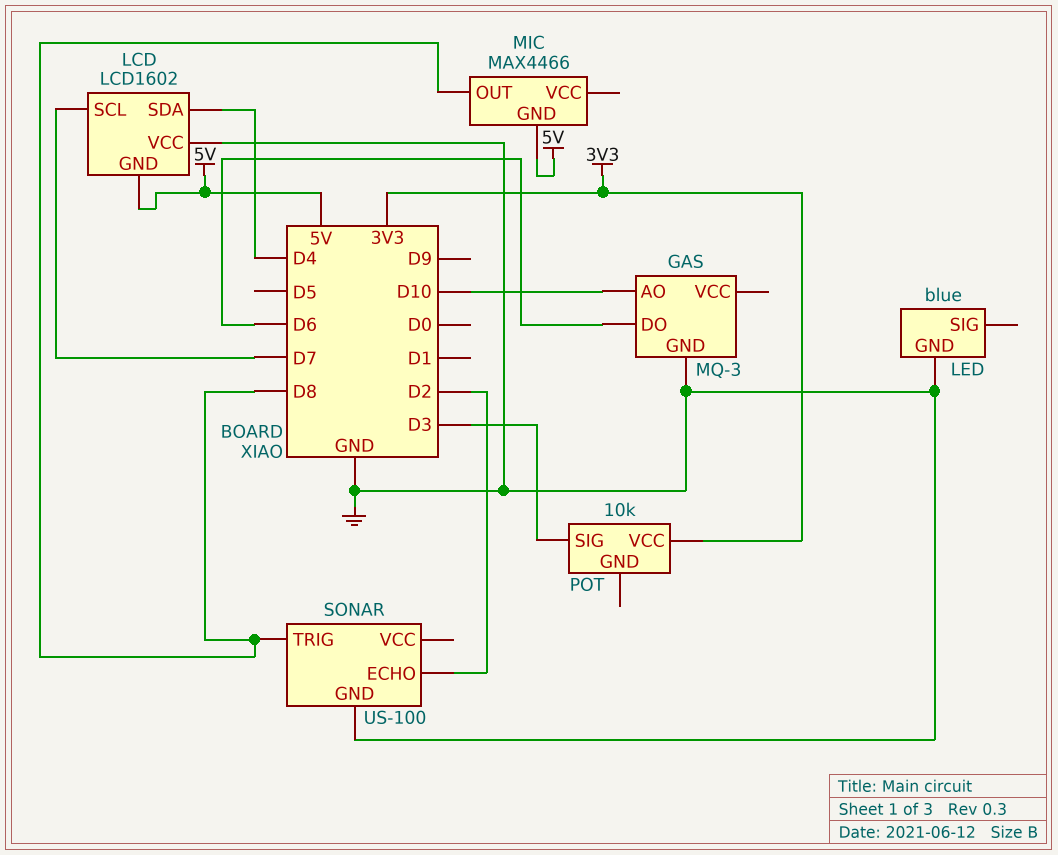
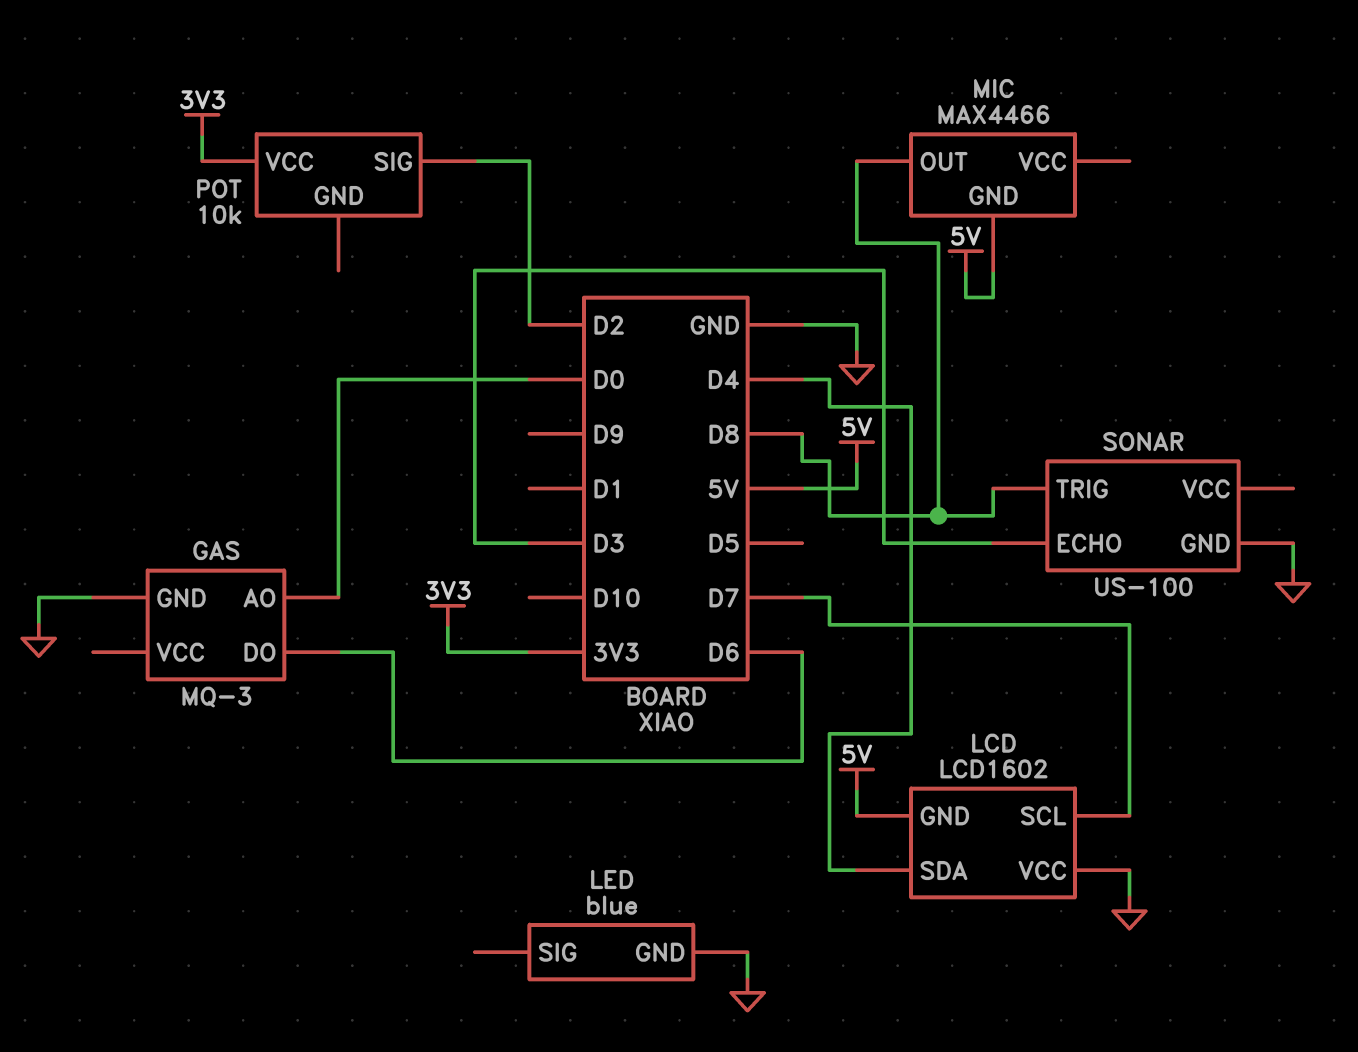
GAS pin AO: D10 -> D0
POT pin SIG: D3 -> D2
SONAR pin ECHO: D2 -> D3

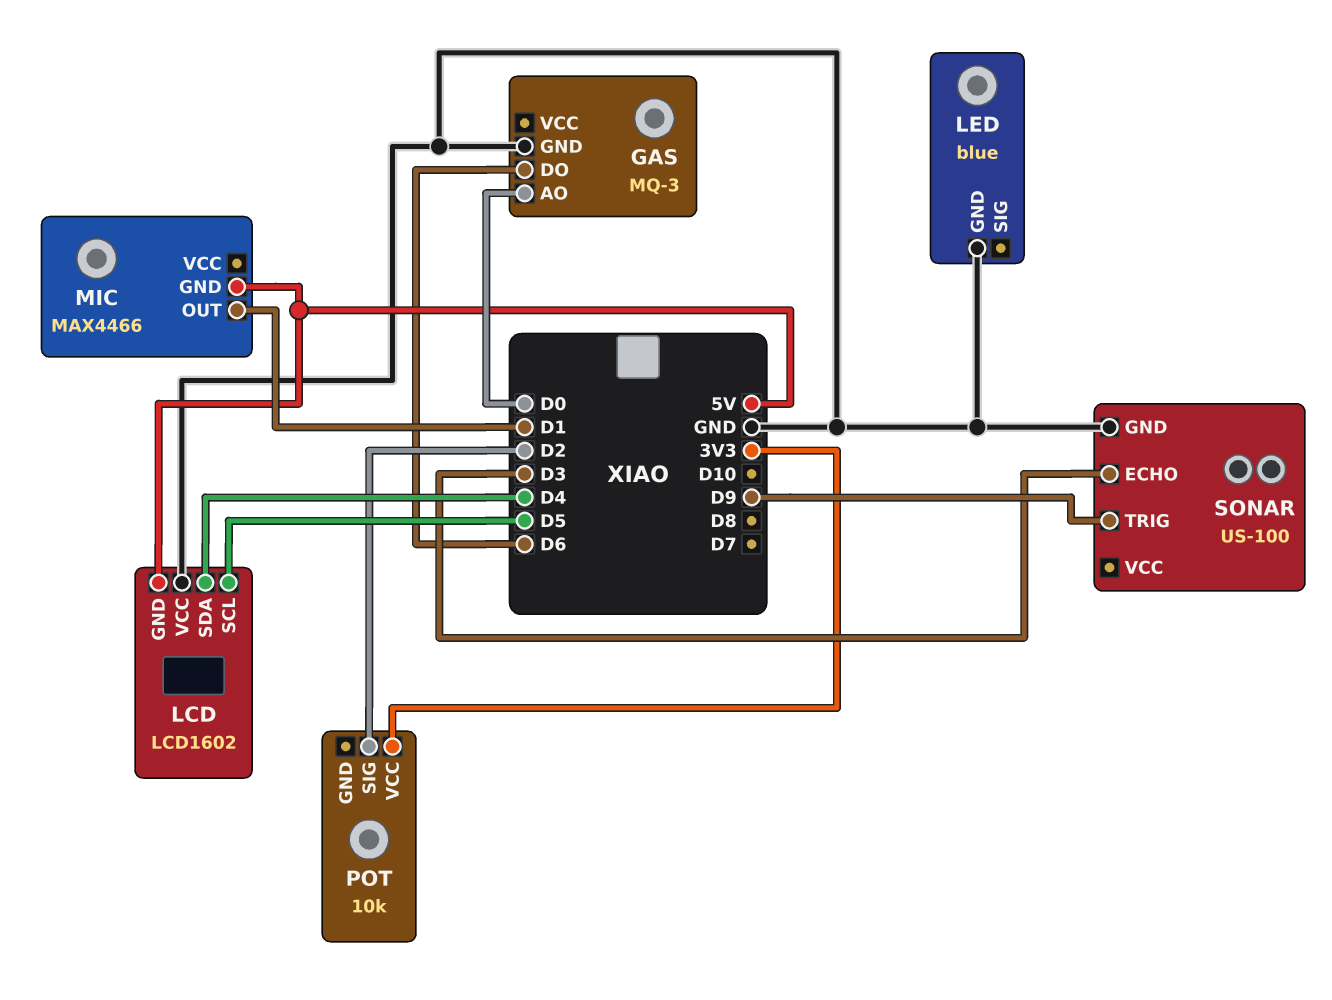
LCD pin SCL: D7 -> D5
MIC pin OUT: D8 -> D1
SONAR pin TRIG: D8 -> D9

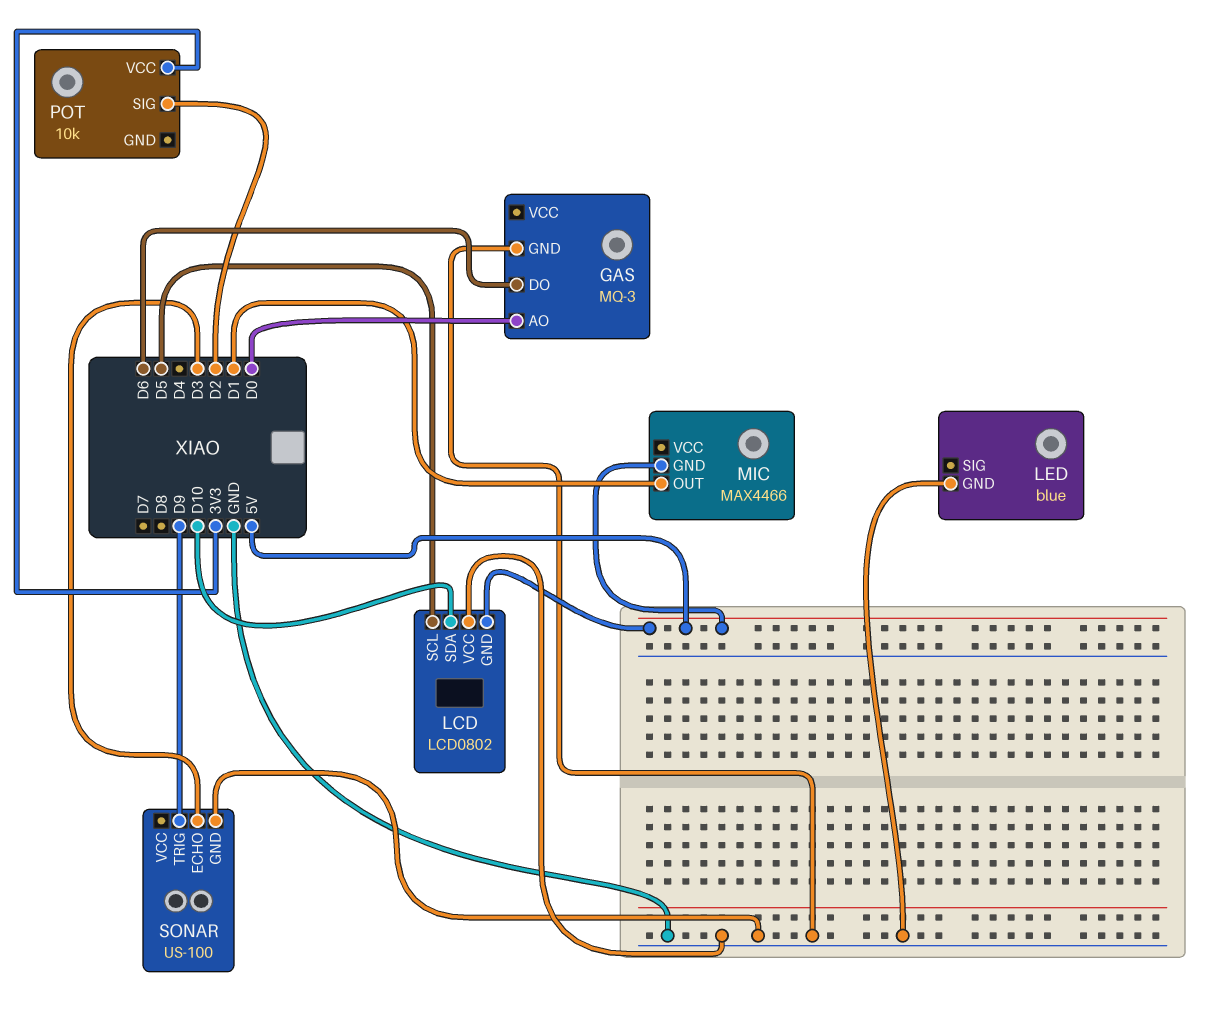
LCD: LCD1602 -> LCD0802
LCD pin SDA: D4 -> D10

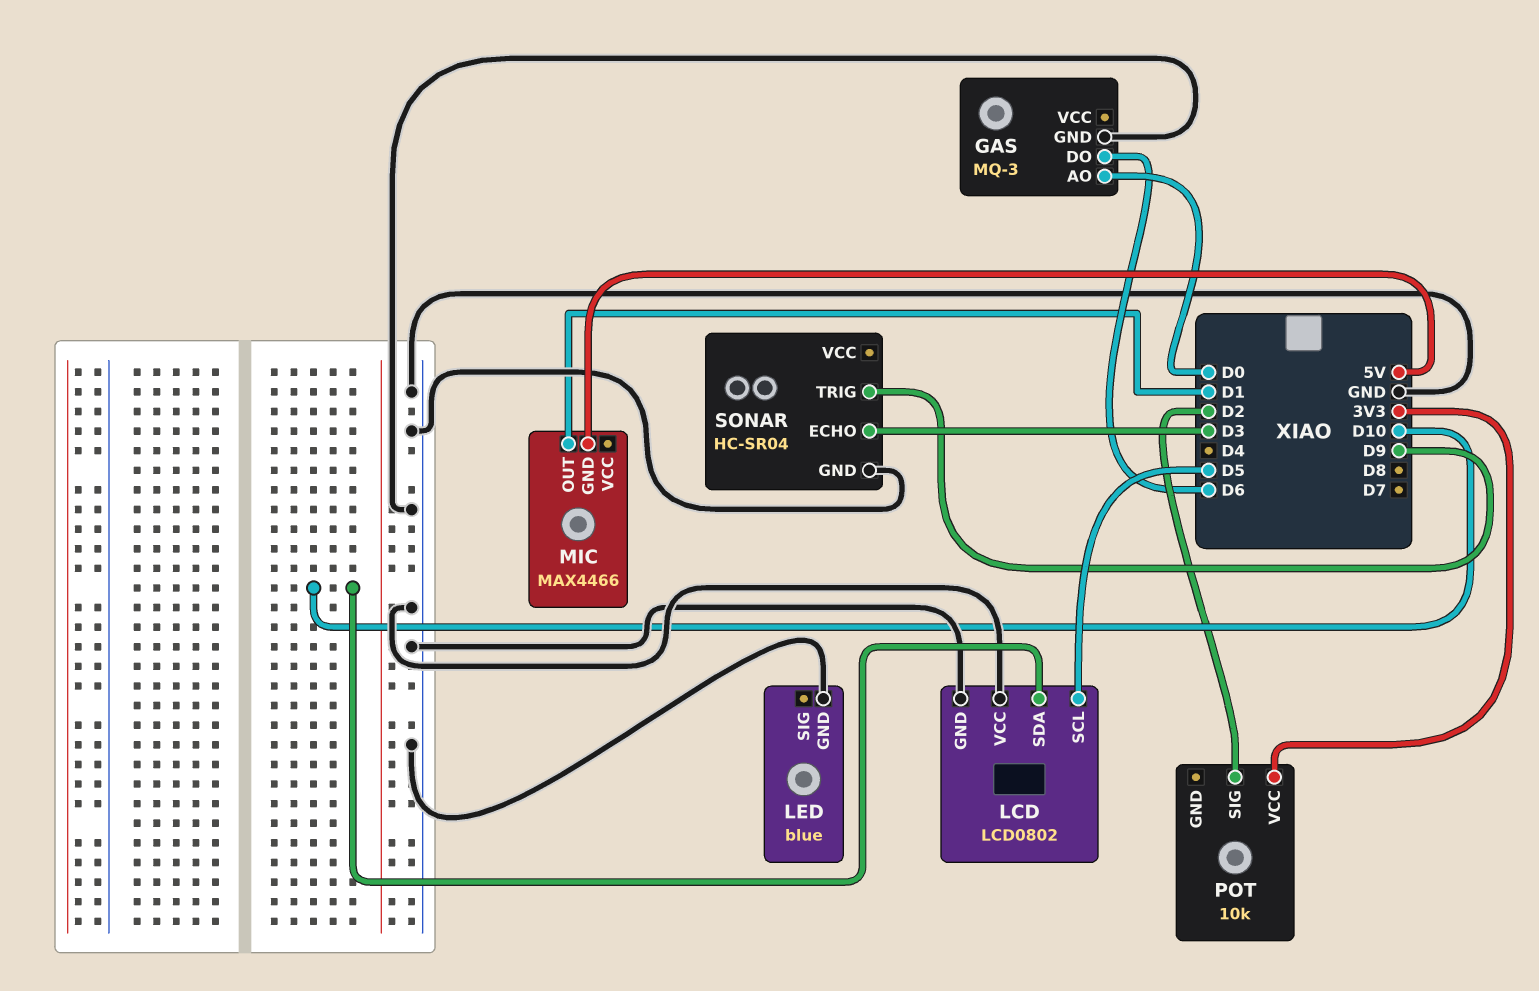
LCD pin GND: 5V -> GND
SONAR: US-100 -> HC-SR04

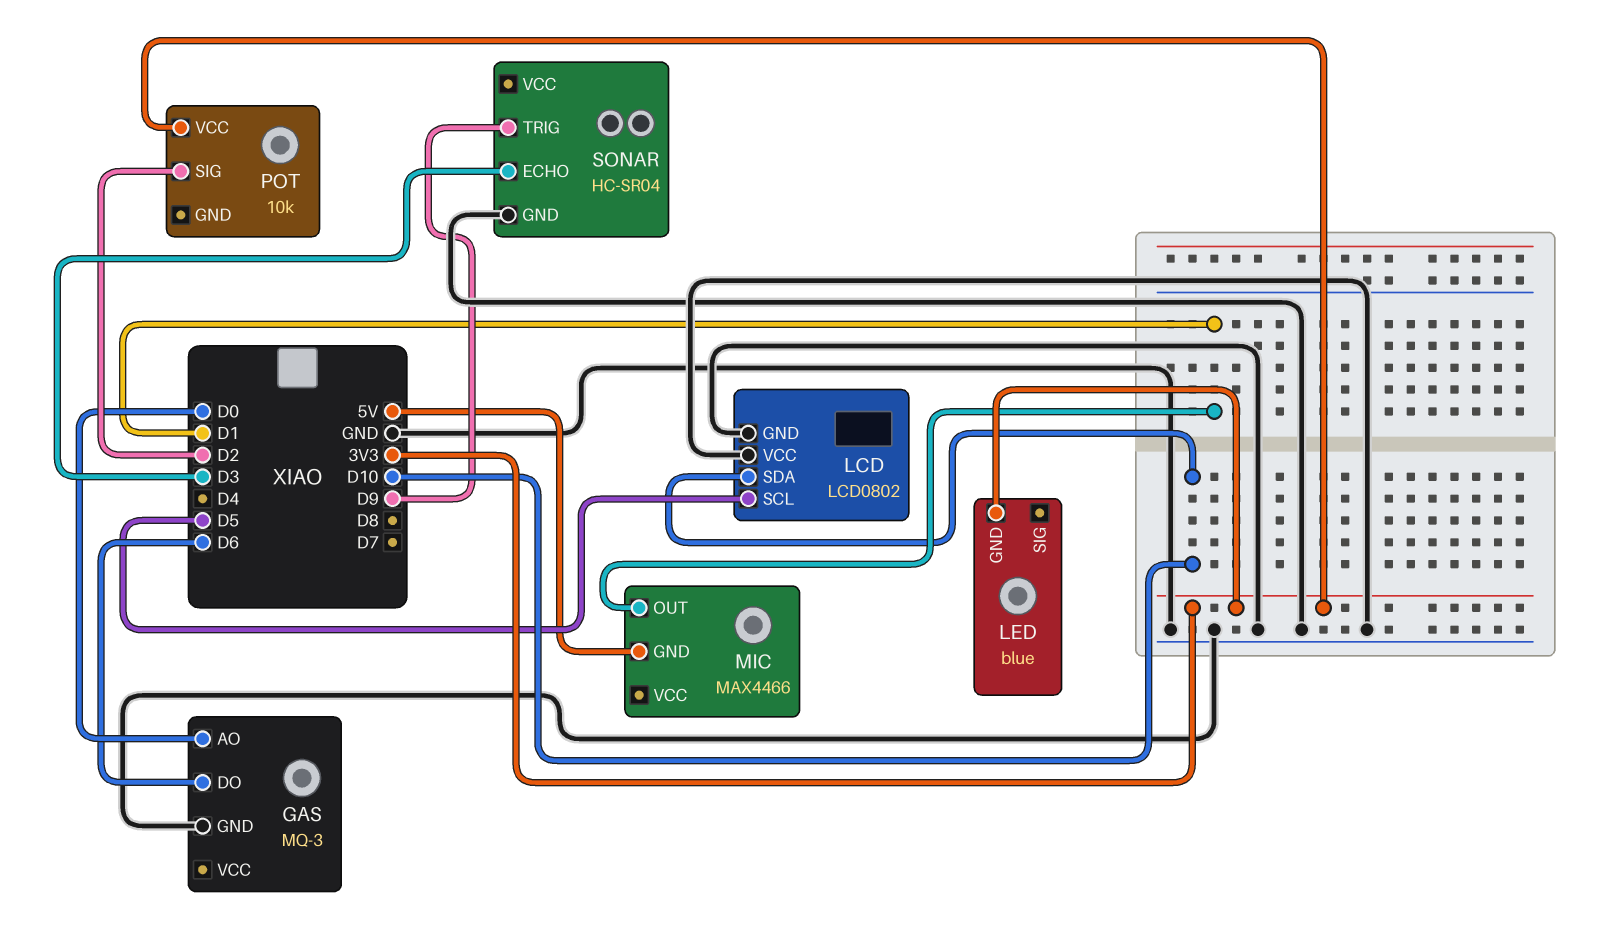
LED pin GND: GND -> 3V3

